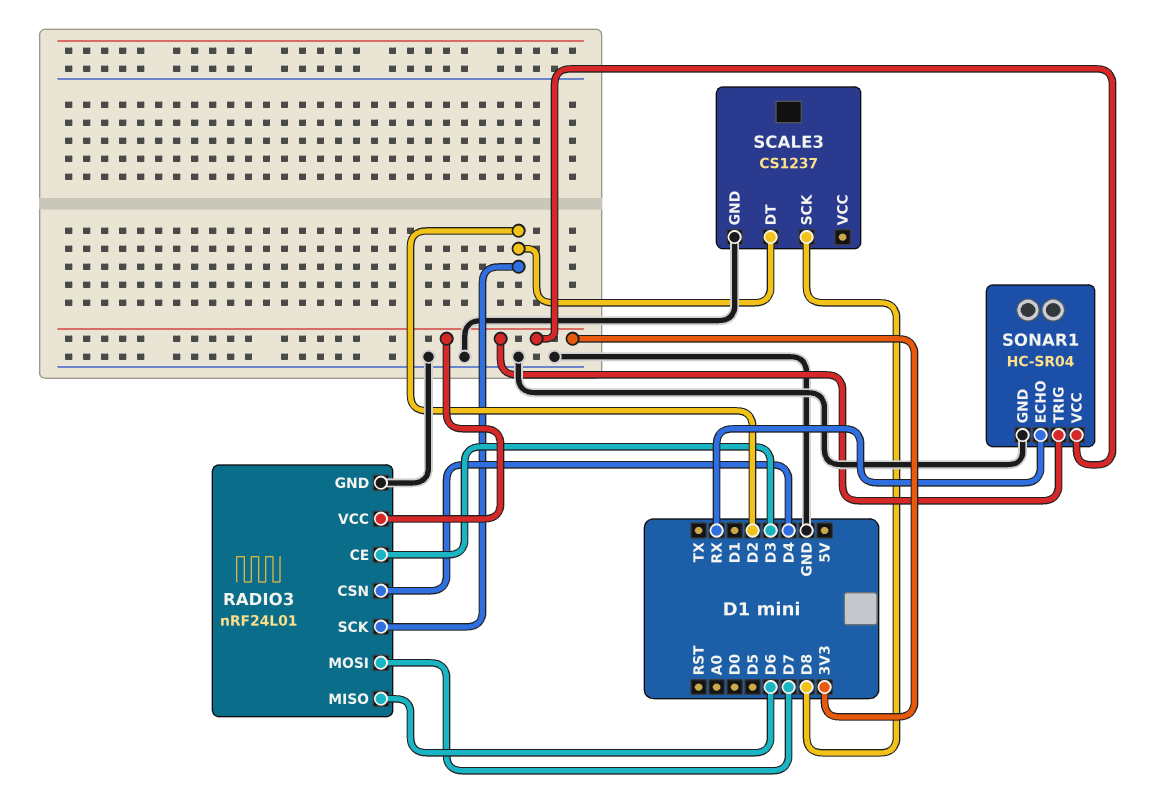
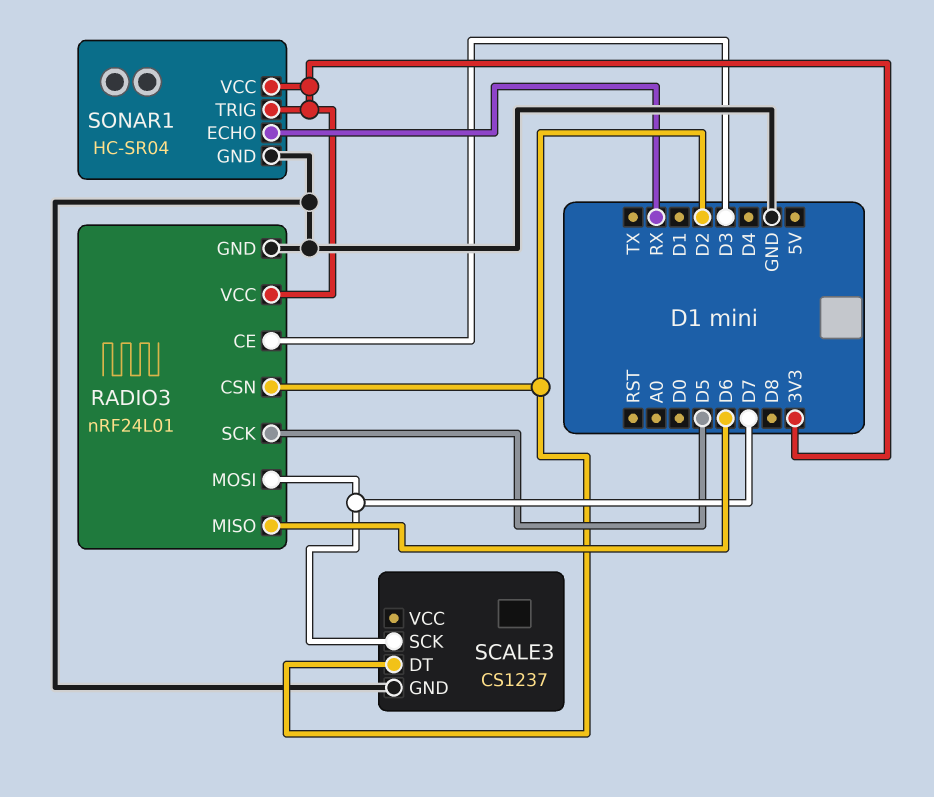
RADIO3 pin CSN: D4 -> D2
RADIO3 pin SCK: D2 -> D5
SCALE3 pin SCK: D8 -> D7

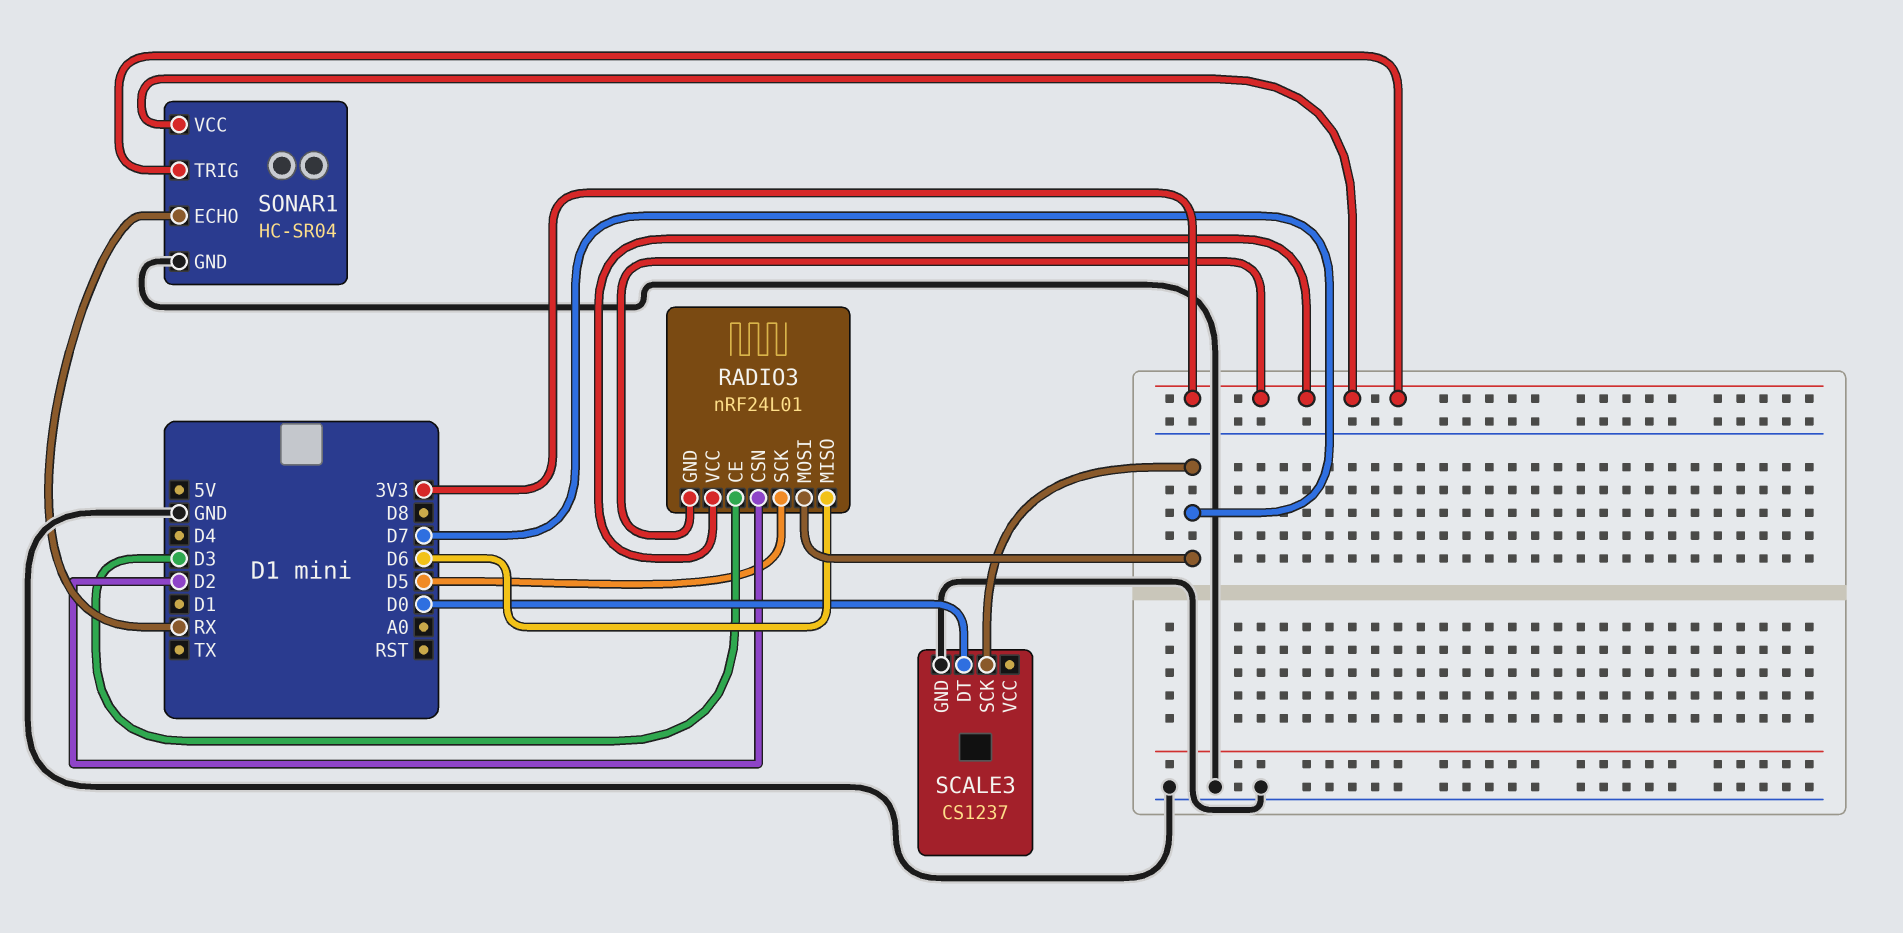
RADIO3 pin GND: GND -> 3V3
SCALE3 pin DT: D2 -> D0

